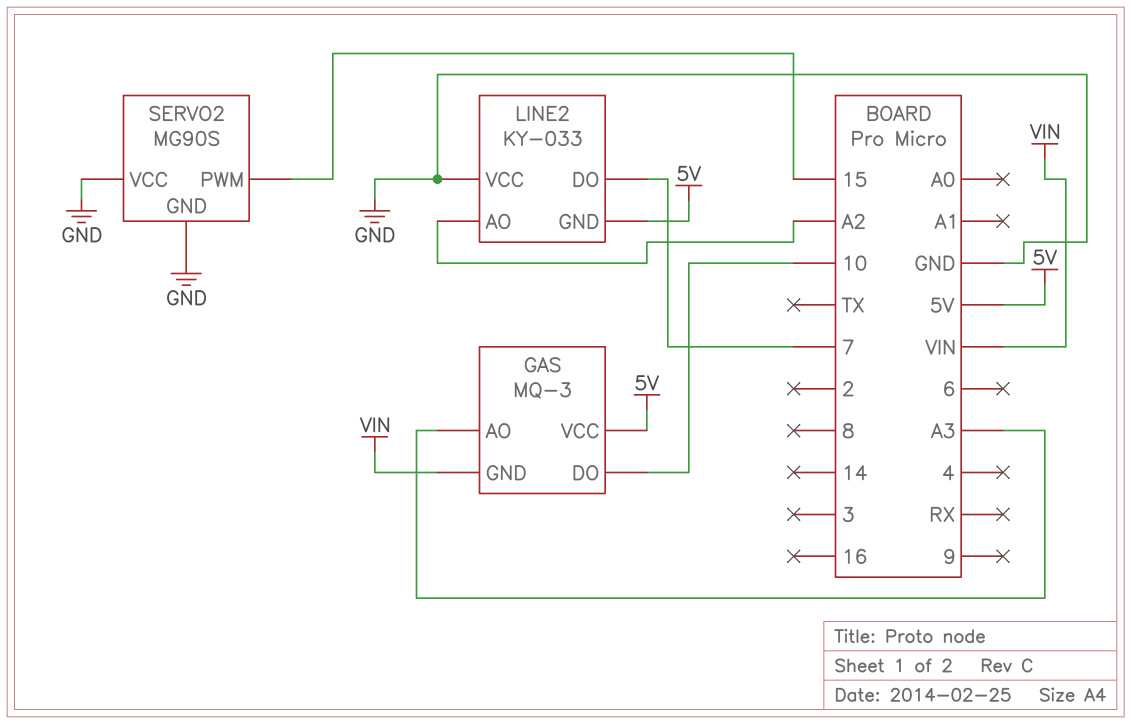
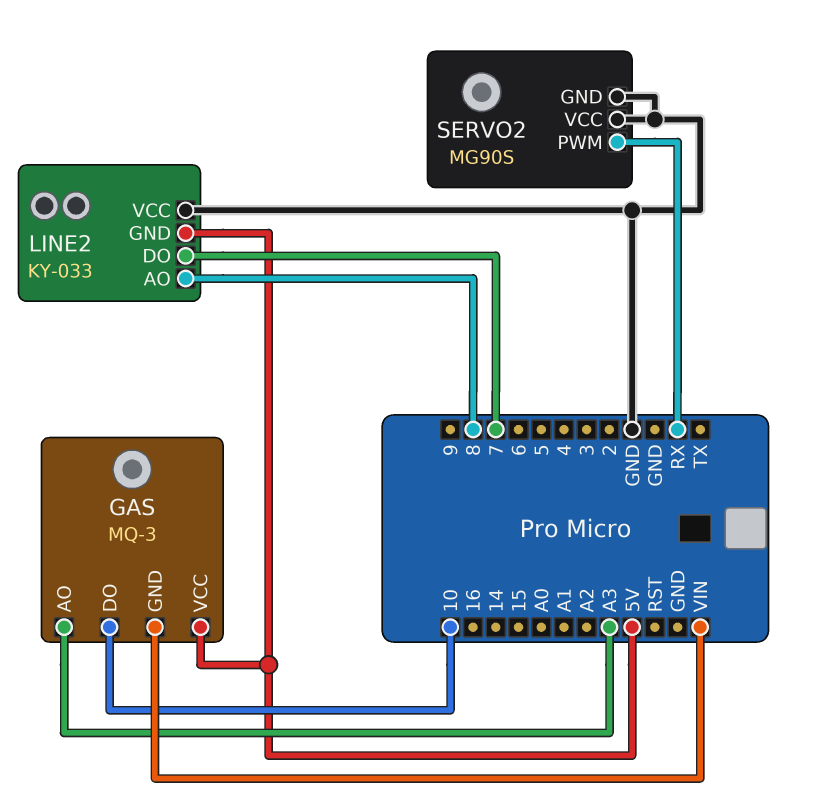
LINE2 pin AO: A2 -> 8
SERVO2 pin PWM: 15 -> RX

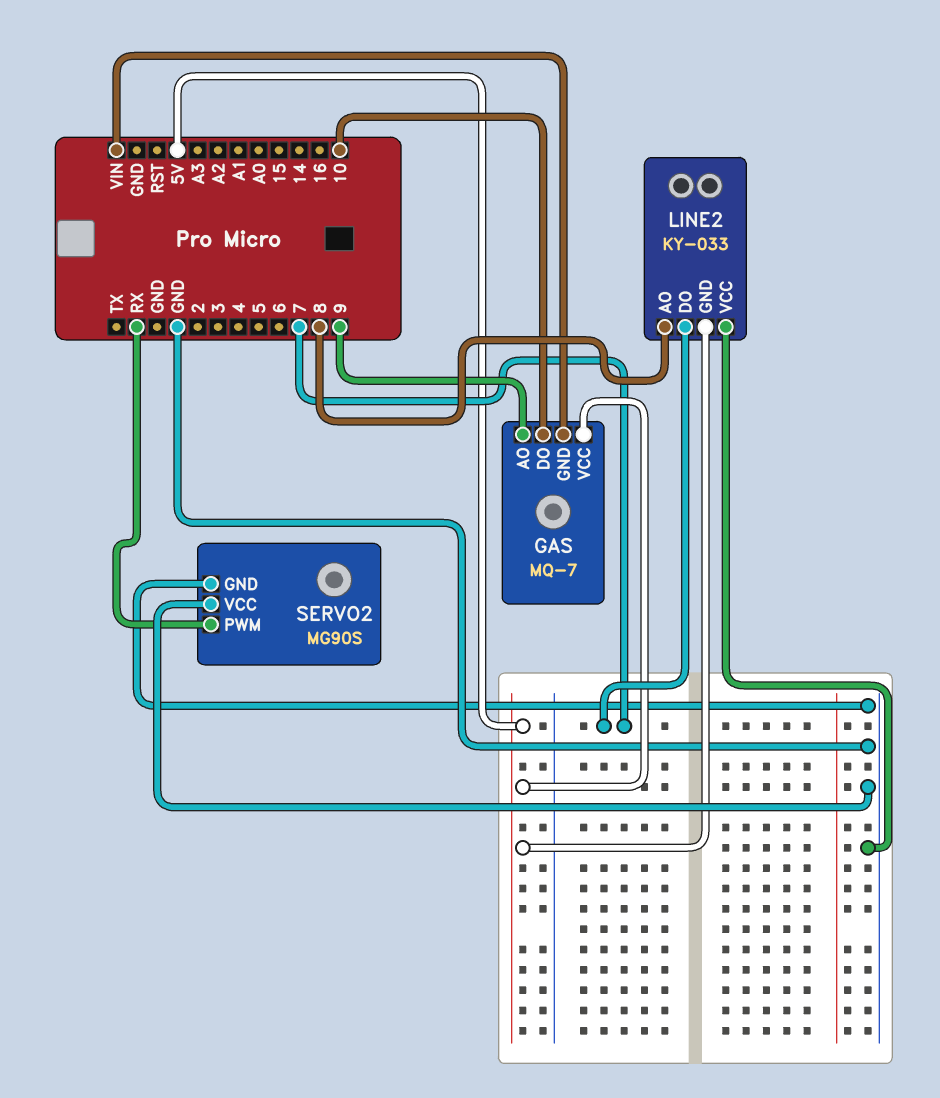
GAS: MQ-3 -> MQ-7
GAS pin AO: A3 -> 9

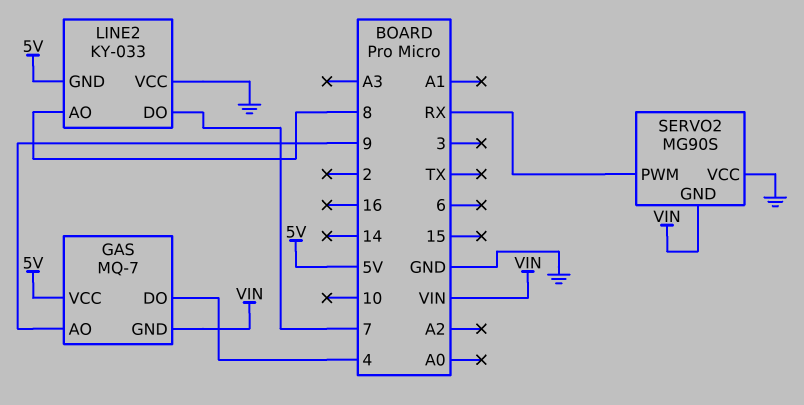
GAS pin DO: 10 -> 4
SERVO2 pin GND: GND -> VIN

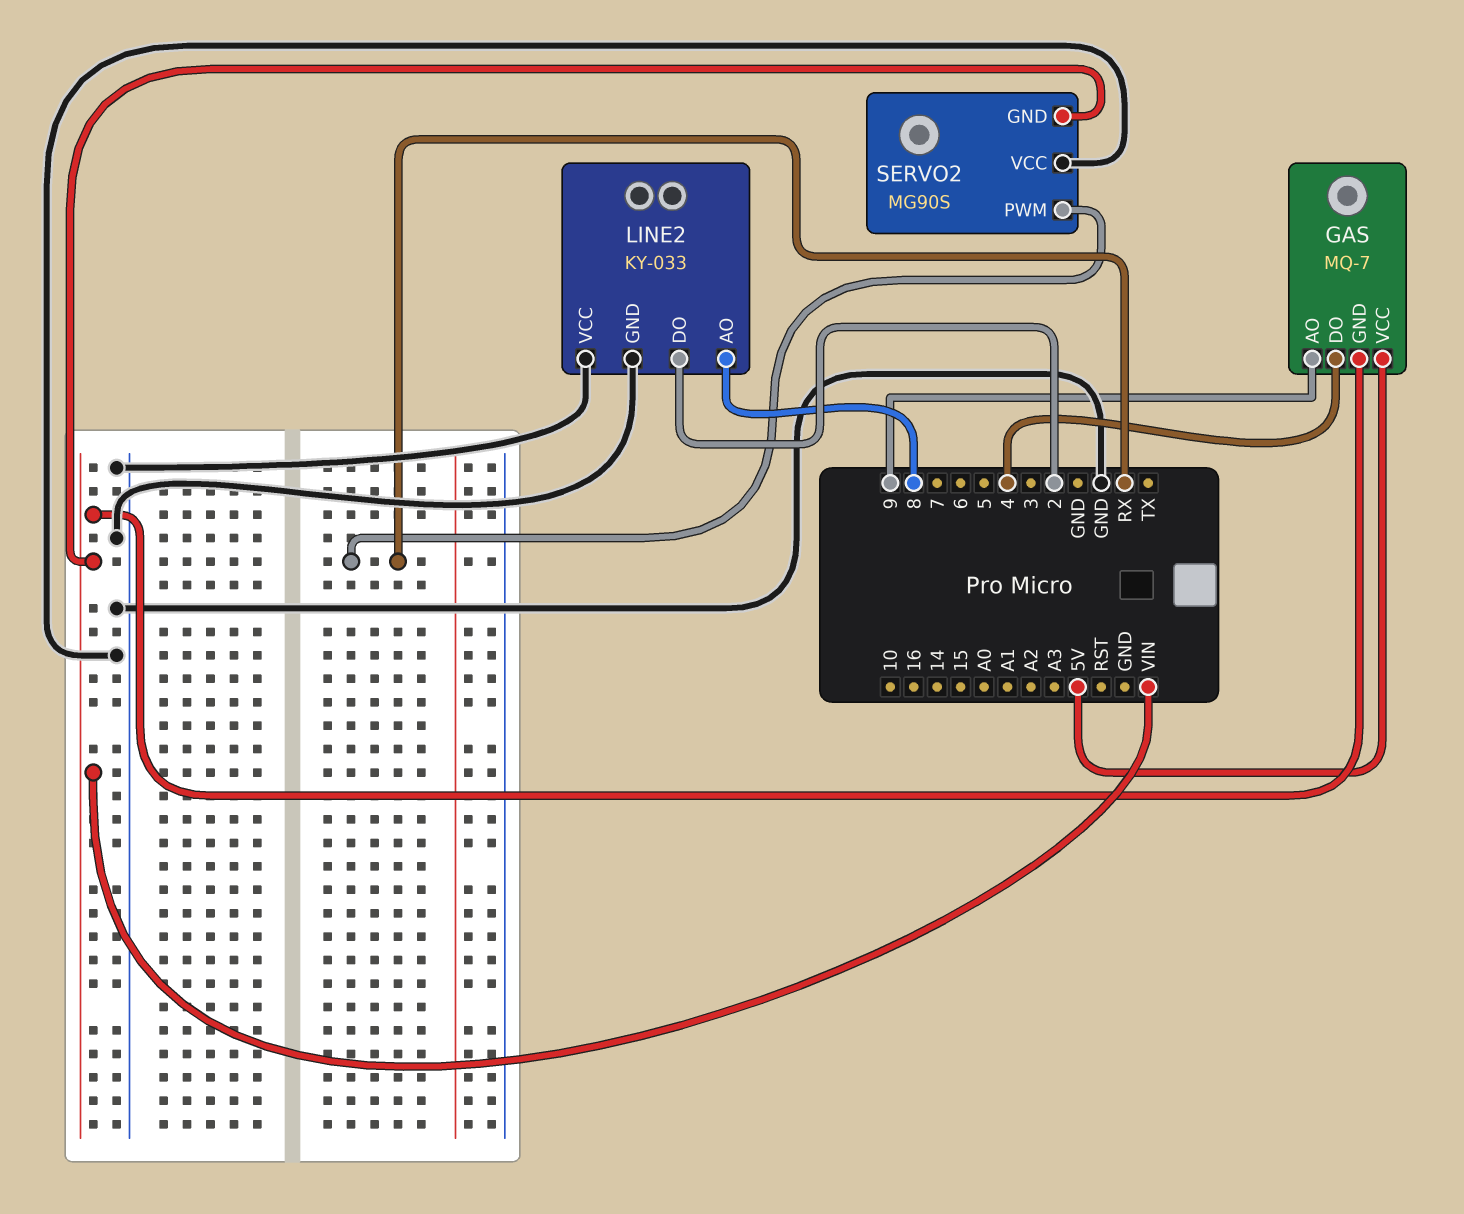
LINE2 pin DO: 7 -> 2
LINE2 pin GND: 5V -> GND

